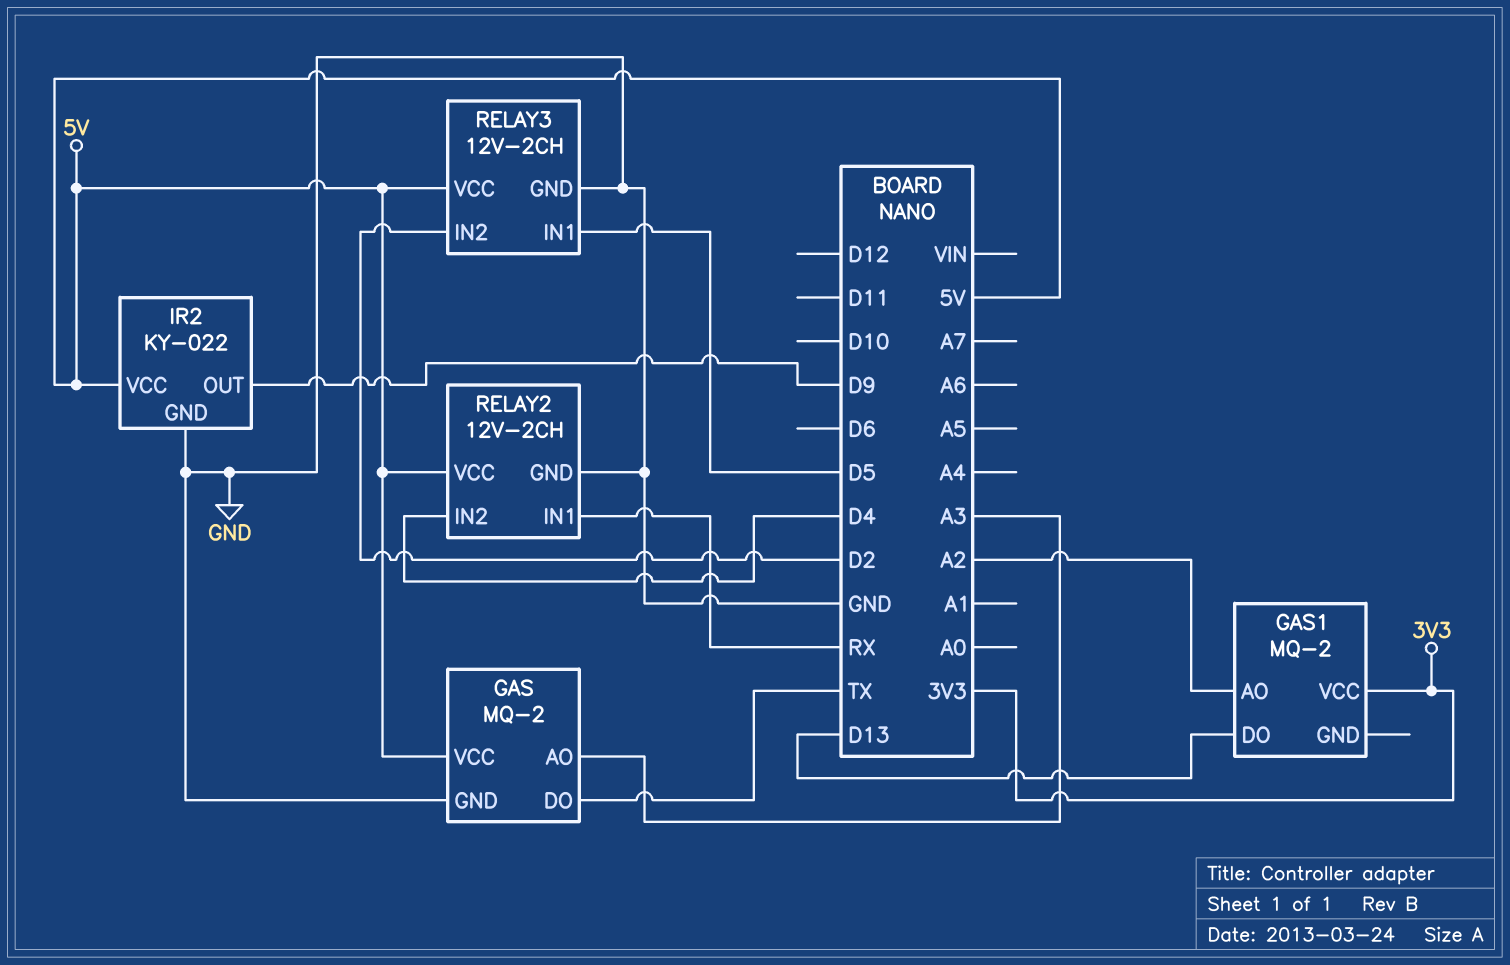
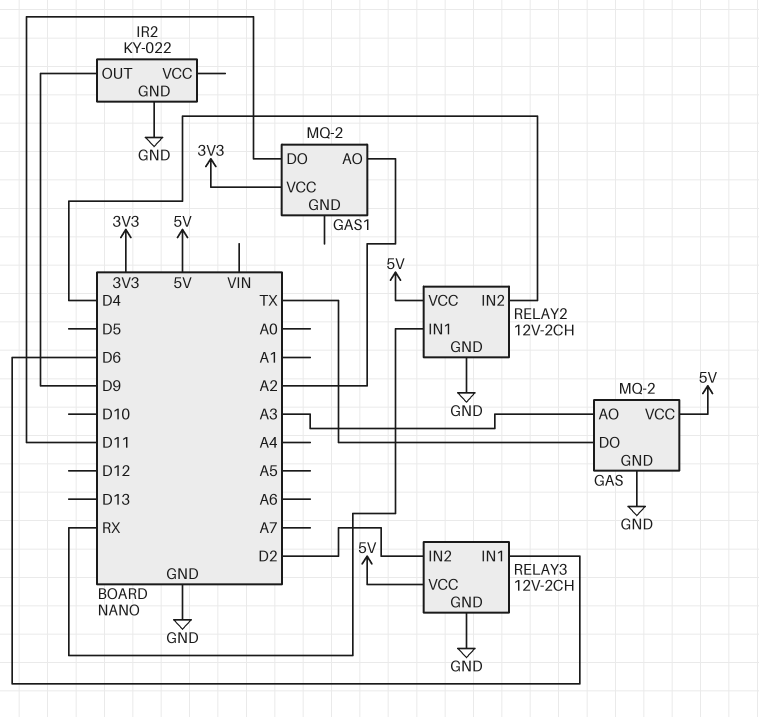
GAS1 pin DO: D13 -> D11
IR2 pin VCC: 5V -> none
RELAY3 pin IN1: D5 -> D6

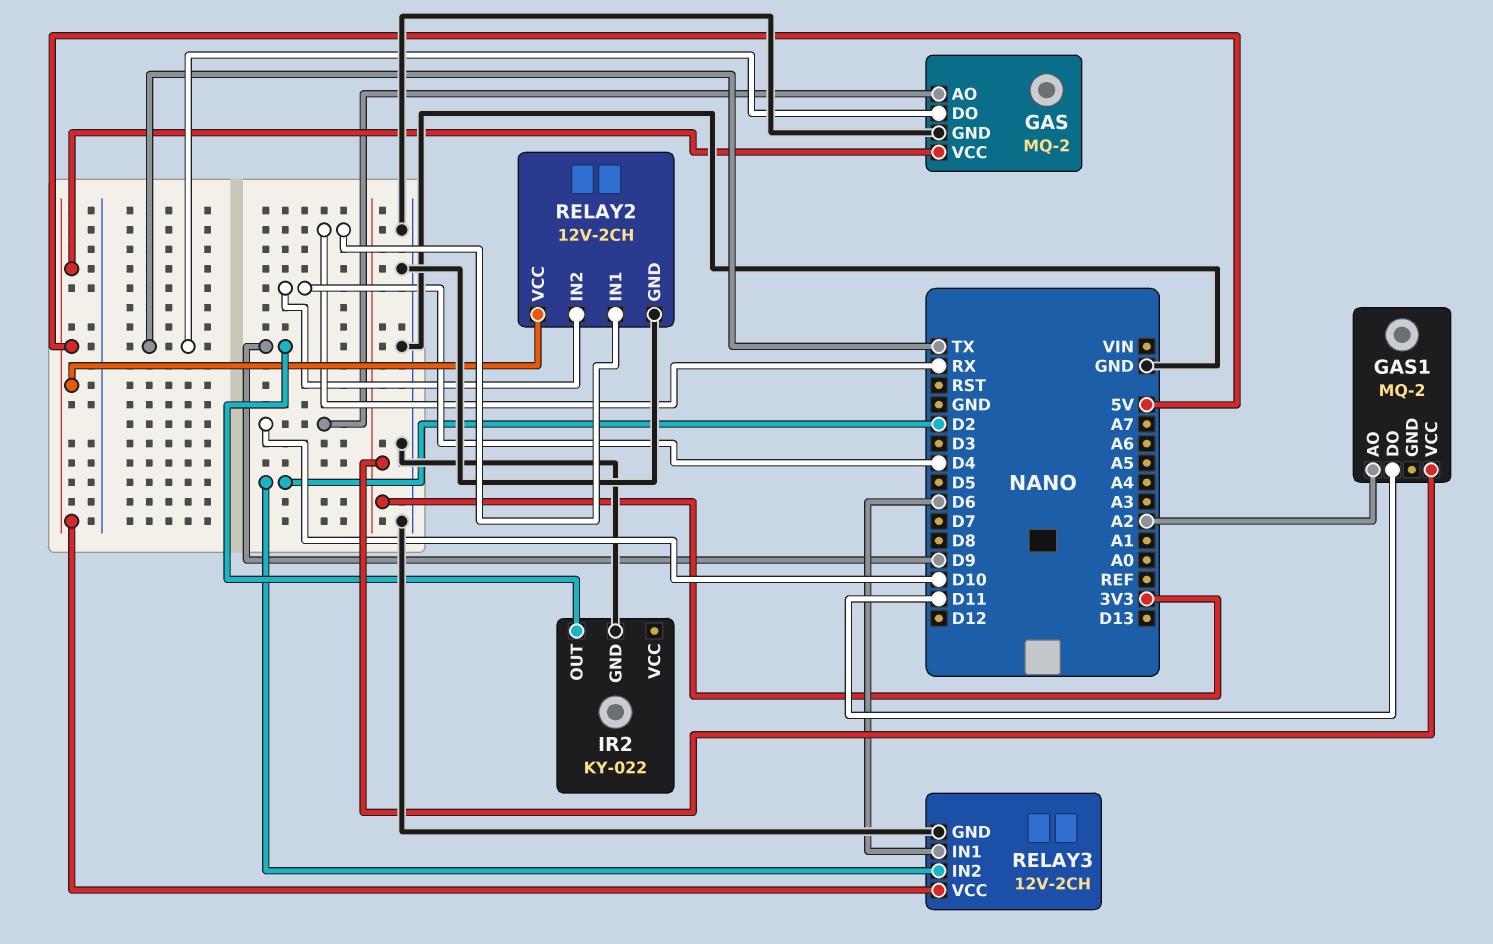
GAS pin AO: A3 -> D10

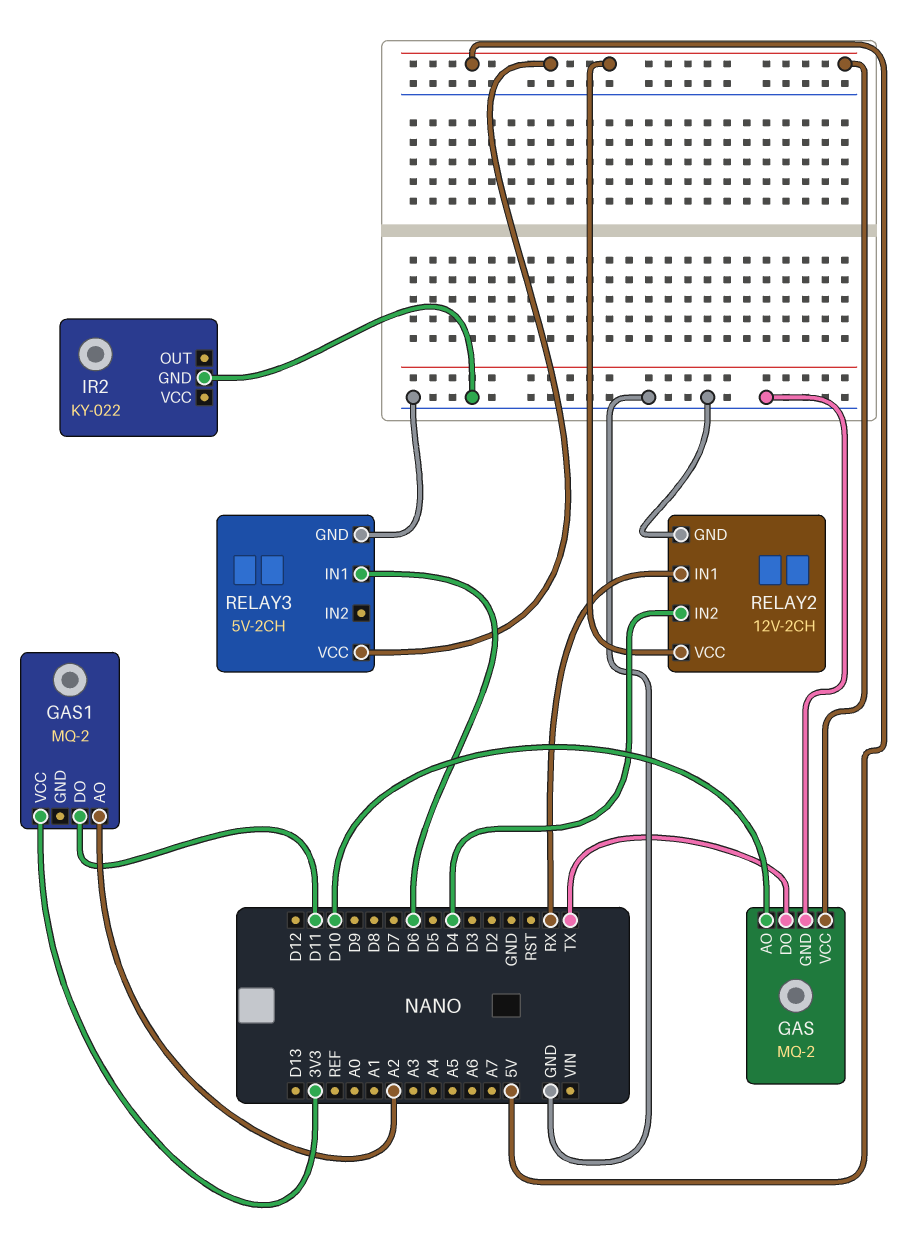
IR2 pin OUT: D9 -> none
RELAY3: 12V-2CH -> 5V-2CH
RELAY3 pin IN2: D2 -> none

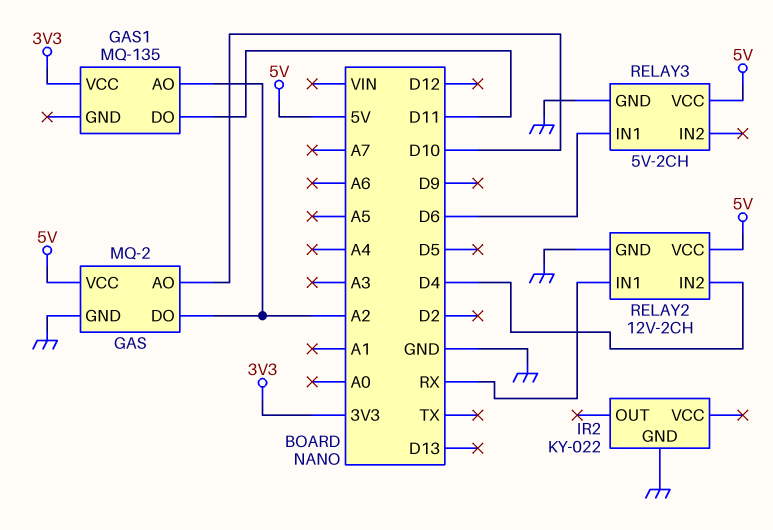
GAS pin DO: TX -> A2
GAS1: MQ-2 -> MQ-135

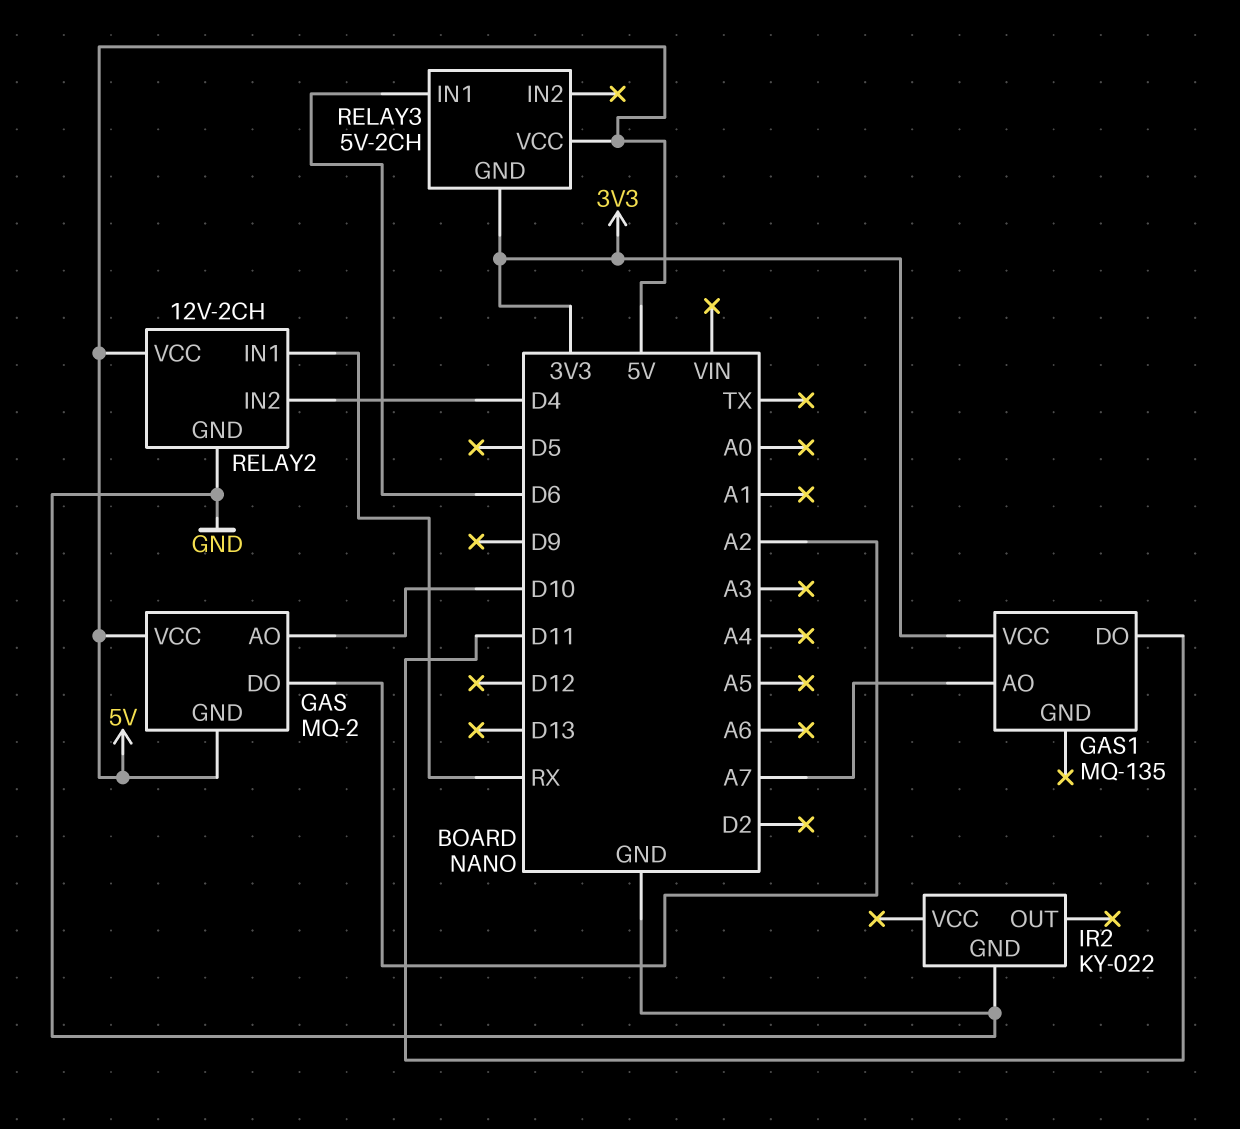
GAS pin GND: GND -> 5V
GAS1 pin AO: A2 -> A7
RELAY3 pin GND: GND -> 3V3

